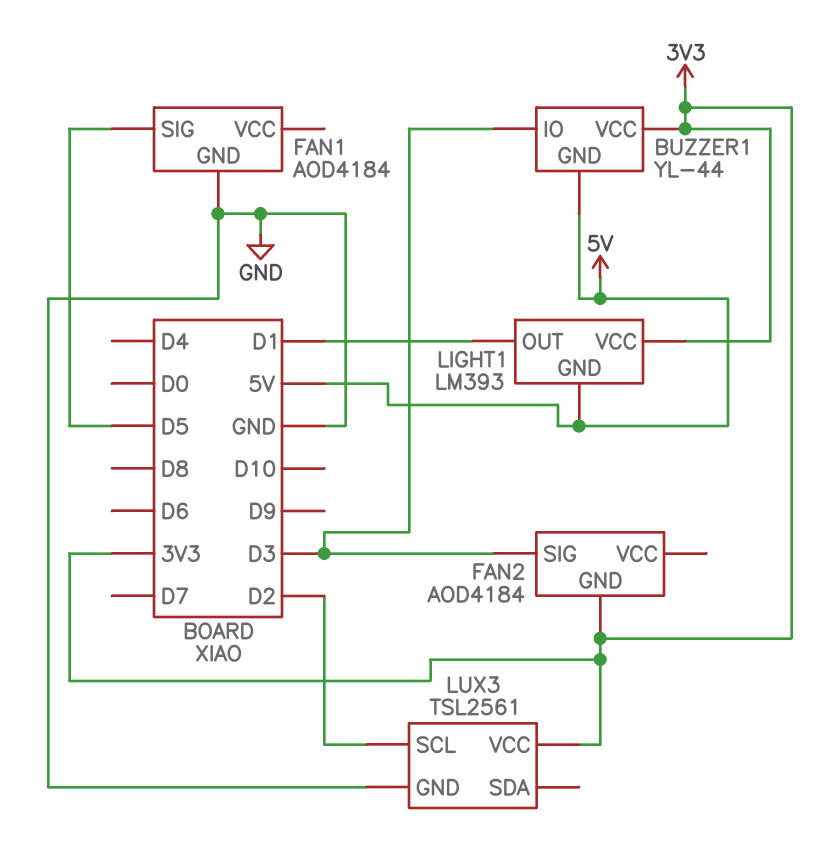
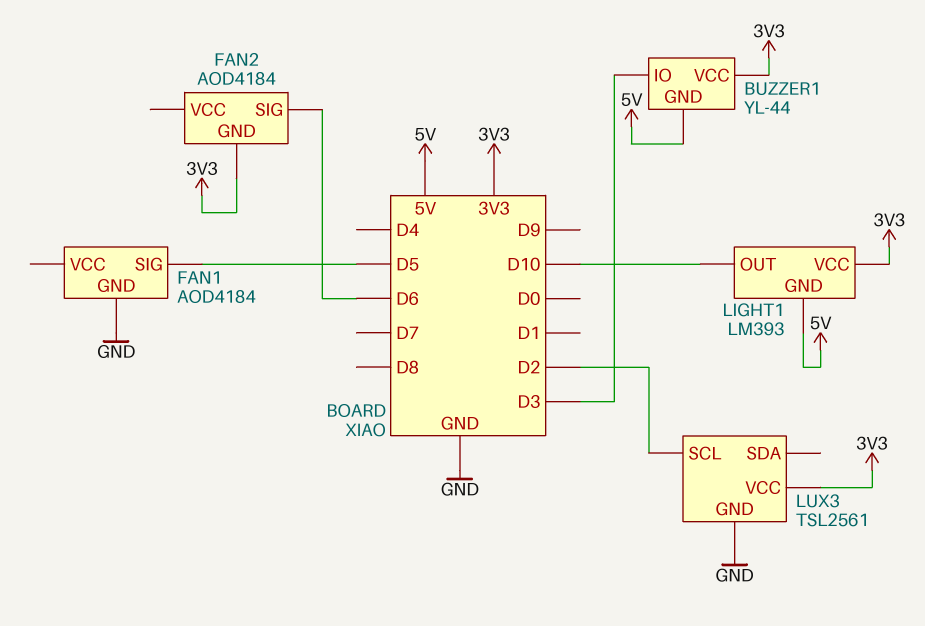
FAN2 pin SIG: D3 -> D6
LIGHT1 pin OUT: D1 -> D10

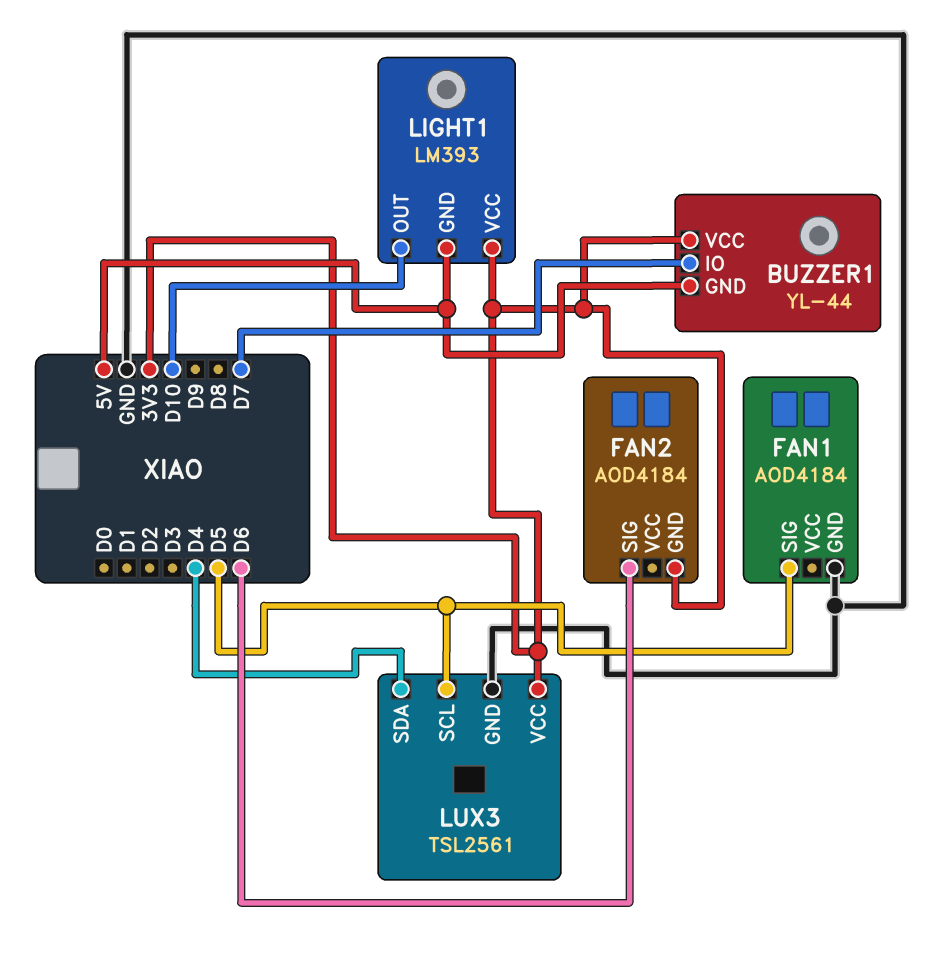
BUZZER1 pin IO: D3 -> D7
LUX3 pin SCL: D2 -> D5
LUX3 pin SDA: none -> D4

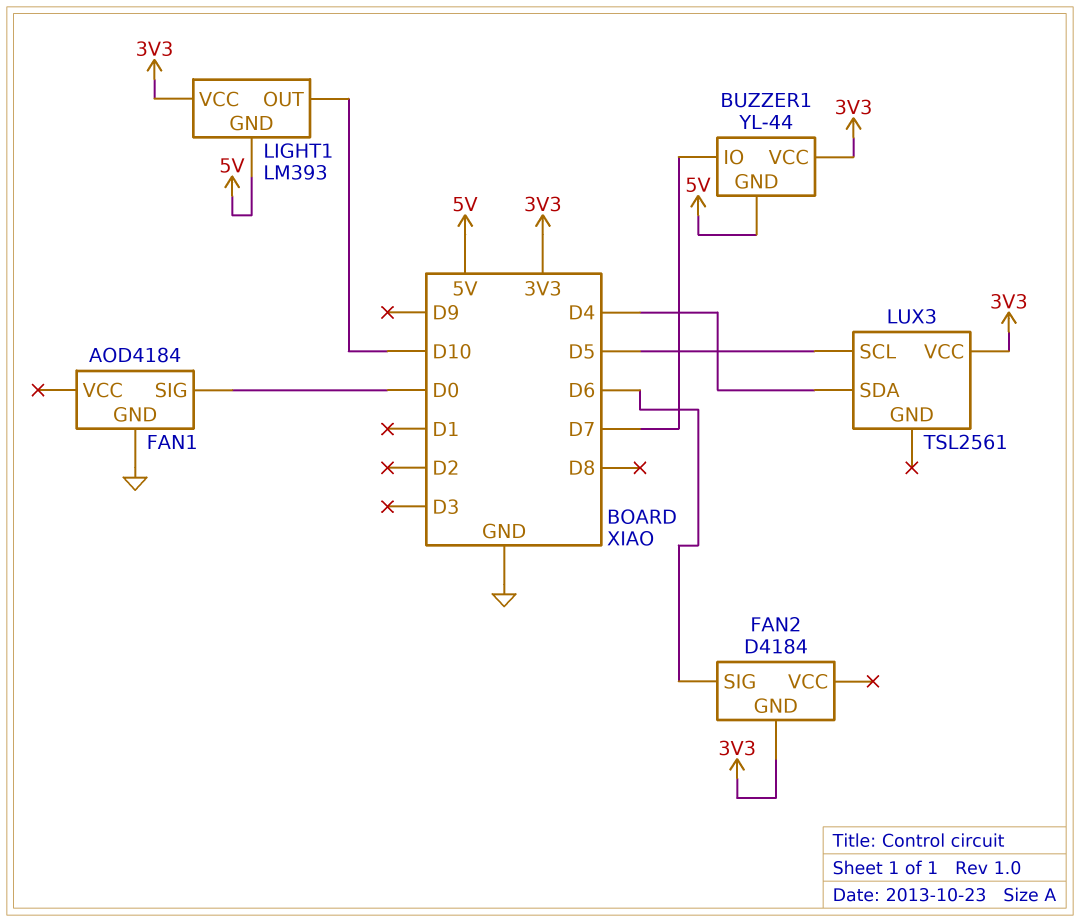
FAN1 pin SIG: D5 -> D0
FAN2: AOD4184 -> D4184
LUX3 pin GND: GND -> none

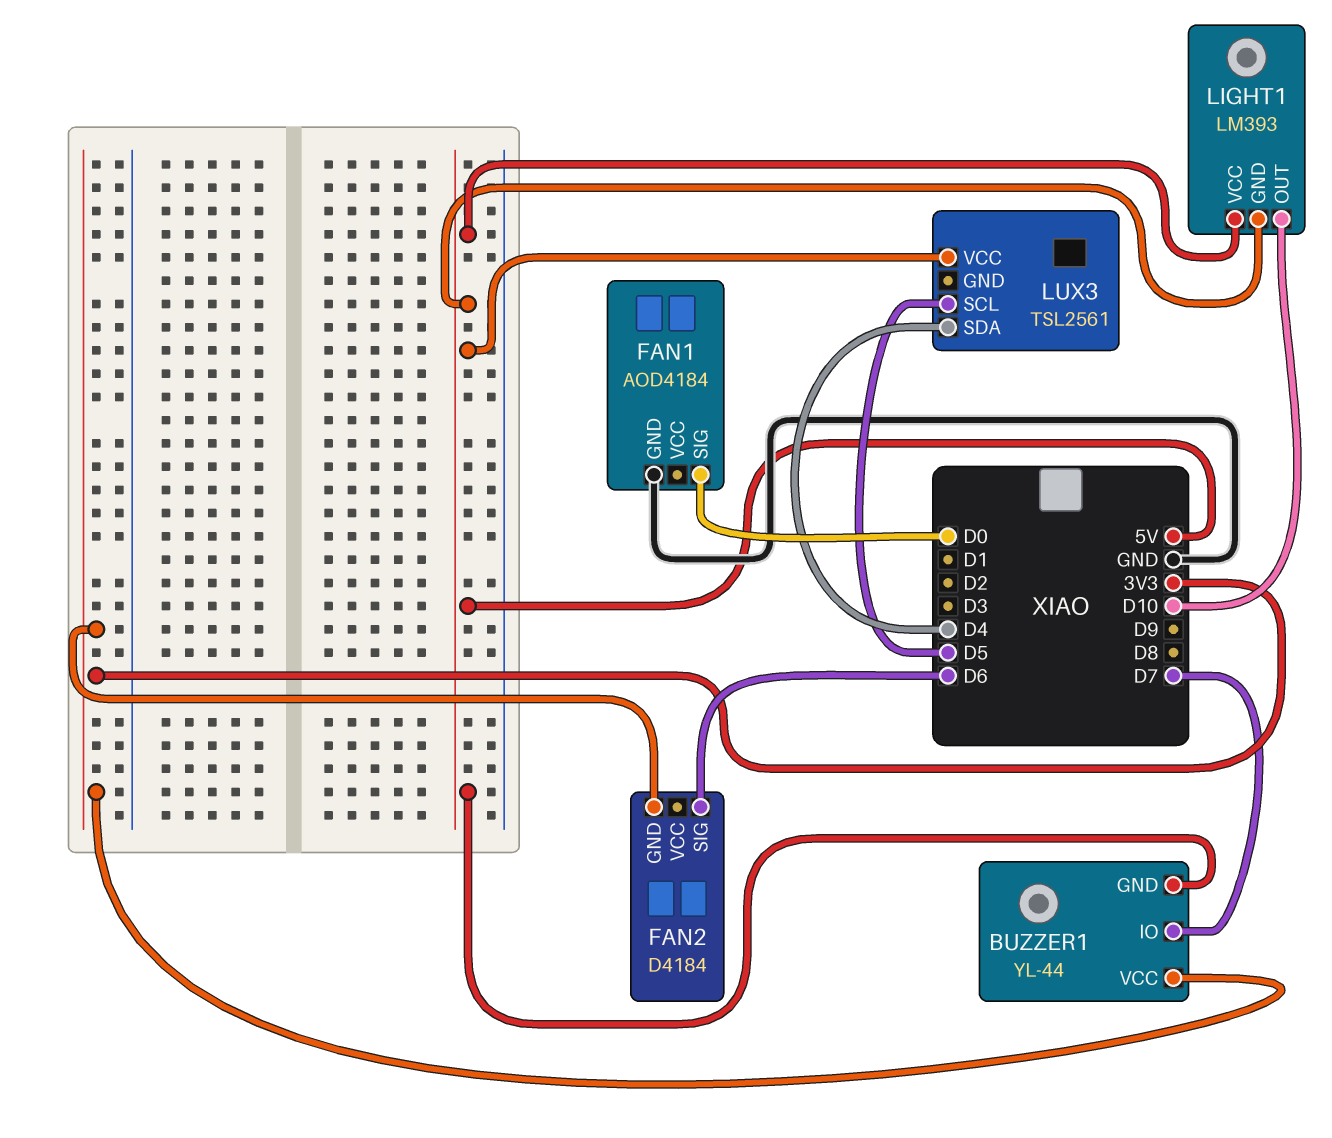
LIGHT1 pin VCC: 3V3 -> 5V
LUX3 pin VCC: 3V3 -> 5V

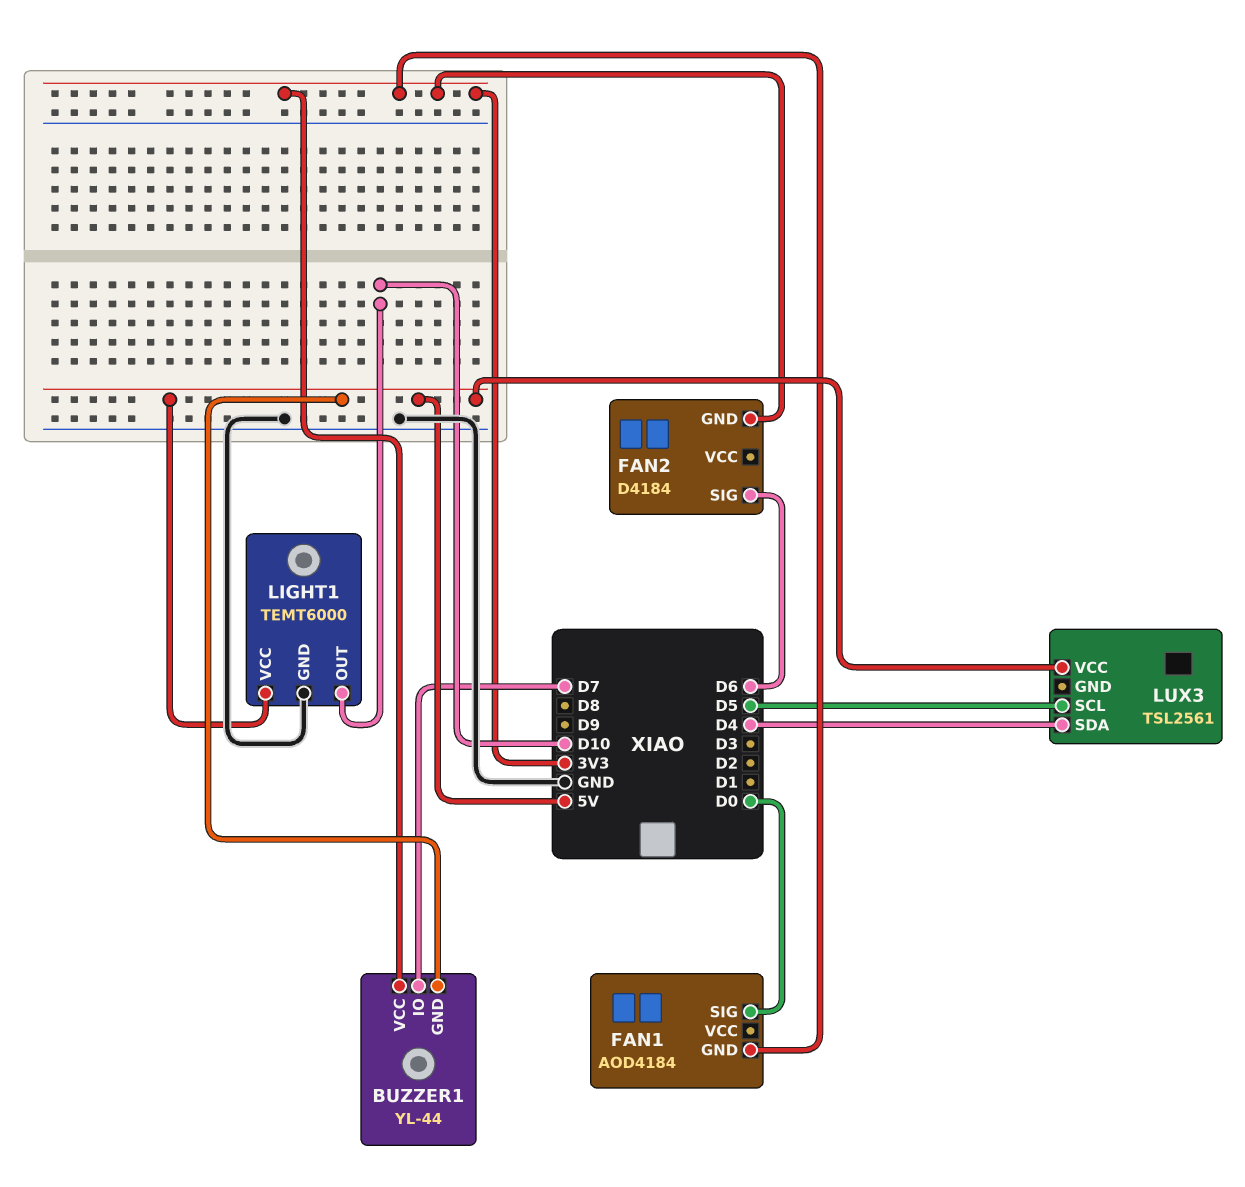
FAN1 pin GND: GND -> 3V3
LIGHT1: LM393 -> TEMT6000
LIGHT1 pin GND: 5V -> GND

